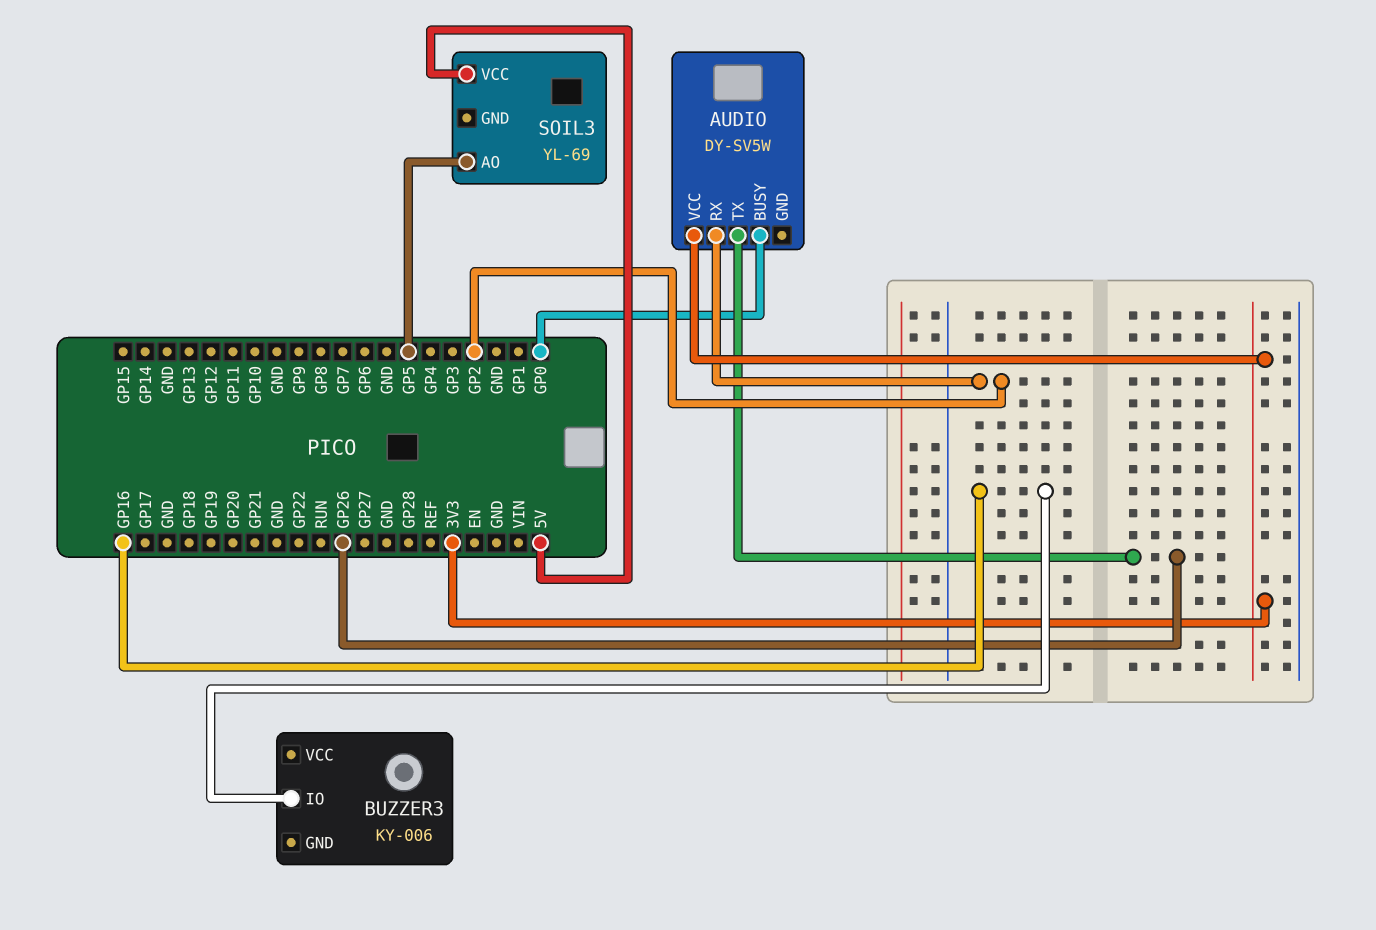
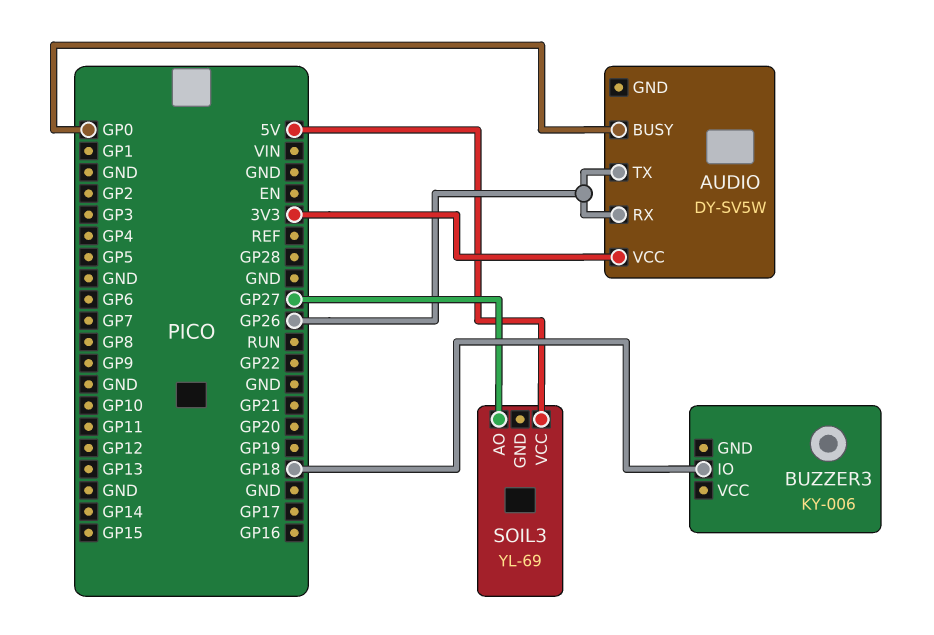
AUDIO pin RX: GP2 -> GP26
BUZZER3 pin IO: GP16 -> GP18
SOIL3 pin AO: GP5 -> GP27

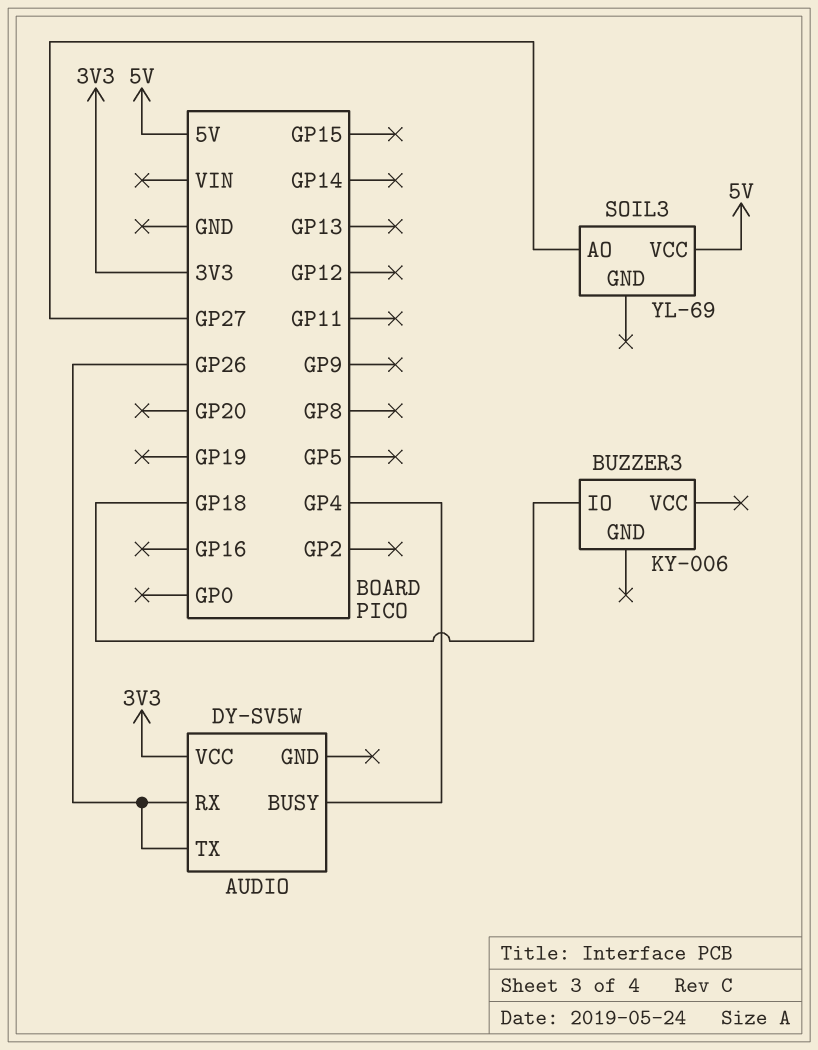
AUDIO pin BUSY: GP0 -> GP4

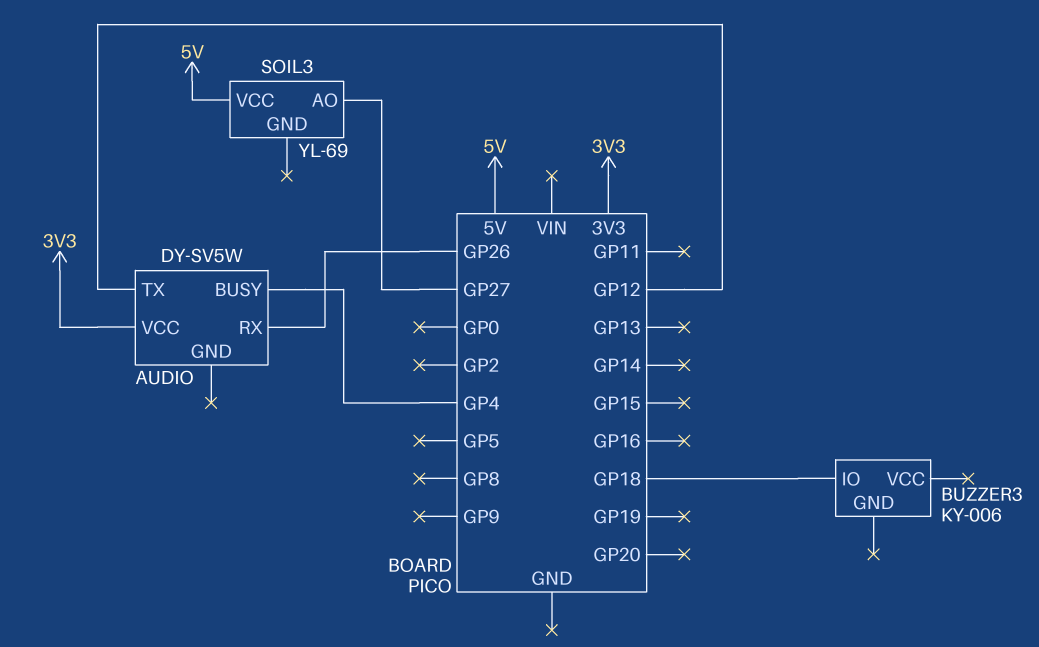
AUDIO pin TX: GP26 -> GP12

